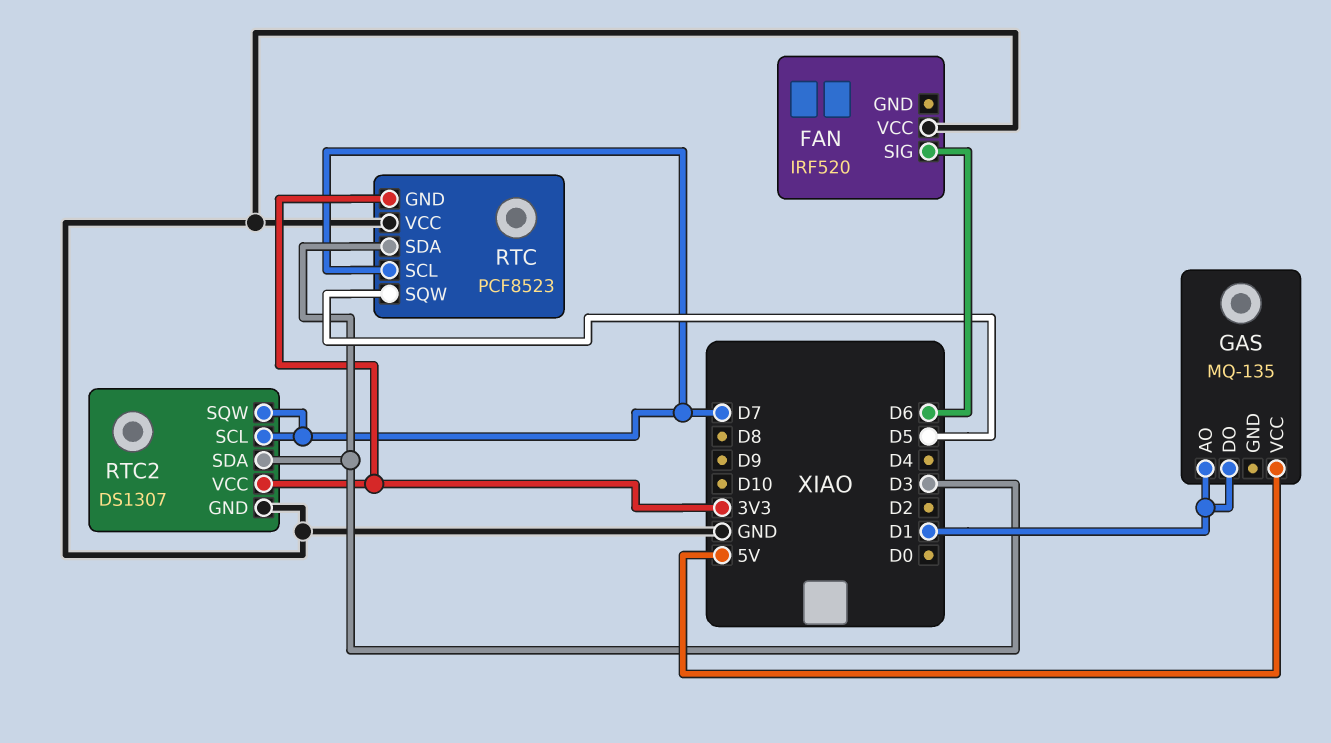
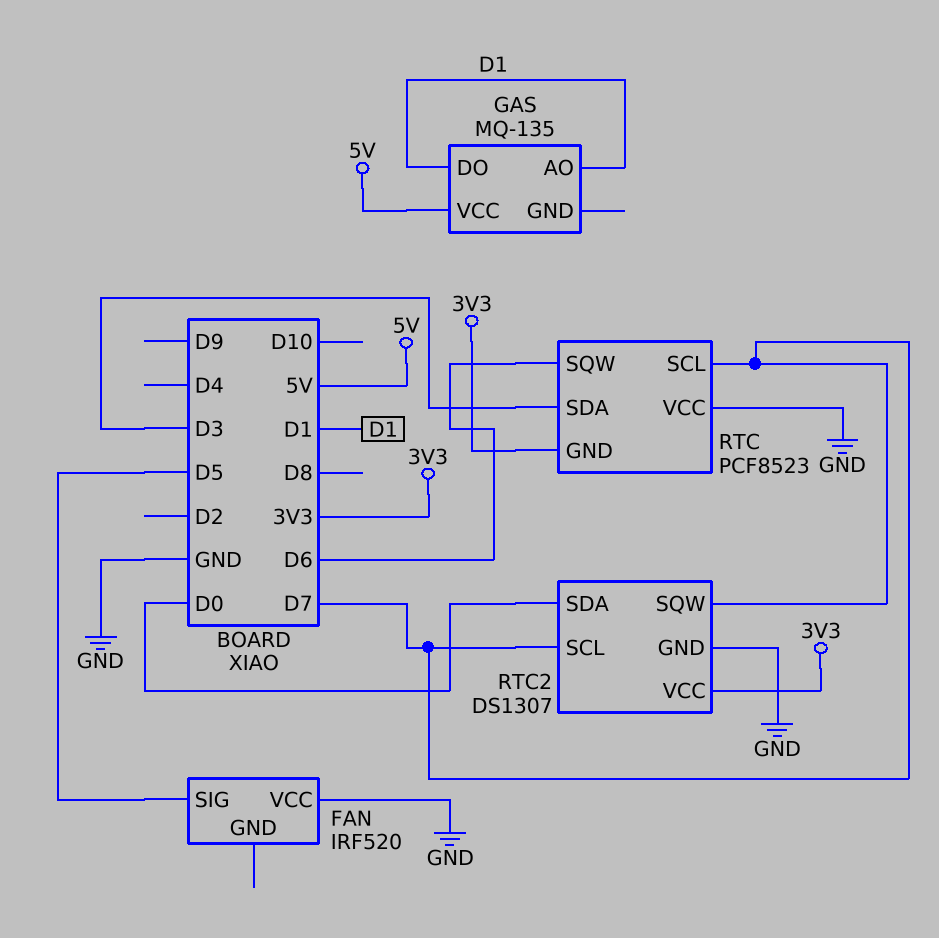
FAN pin SIG: D6 -> D5
RTC pin SQW: D5 -> D6
RTC2 pin SDA: D3 -> D0

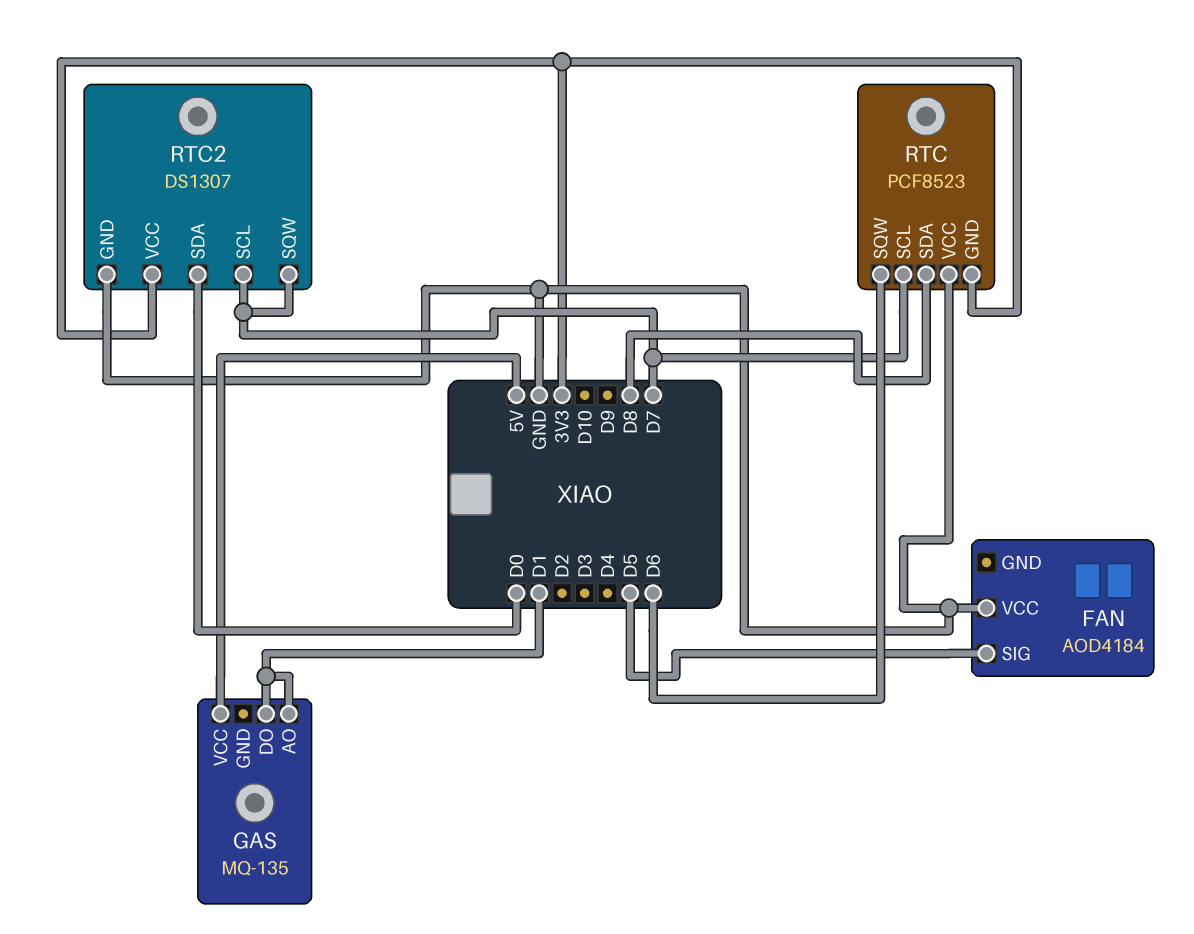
FAN: IRF520 -> AOD4184
RTC pin SDA: D3 -> D8

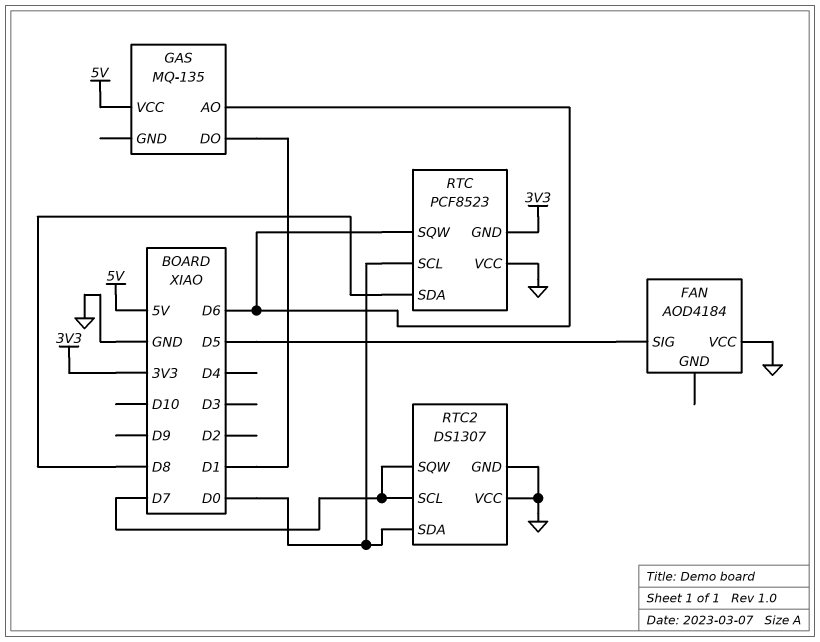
GAS pin AO: D1 -> D6
RTC pin SCL: D7 -> D0
RTC2 pin VCC: 3V3 -> GND

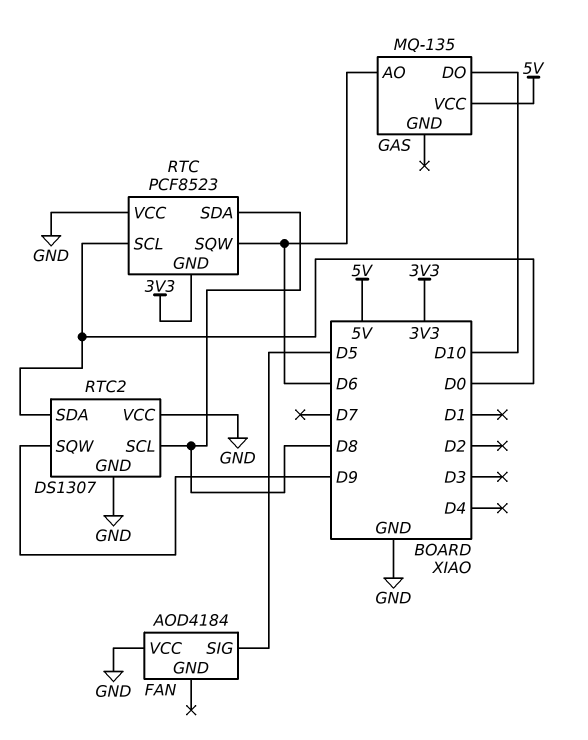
GAS pin DO: D1 -> D10
RTC2 pin SCL: D7 -> D8
RTC2 pin SQW: D7 -> D9

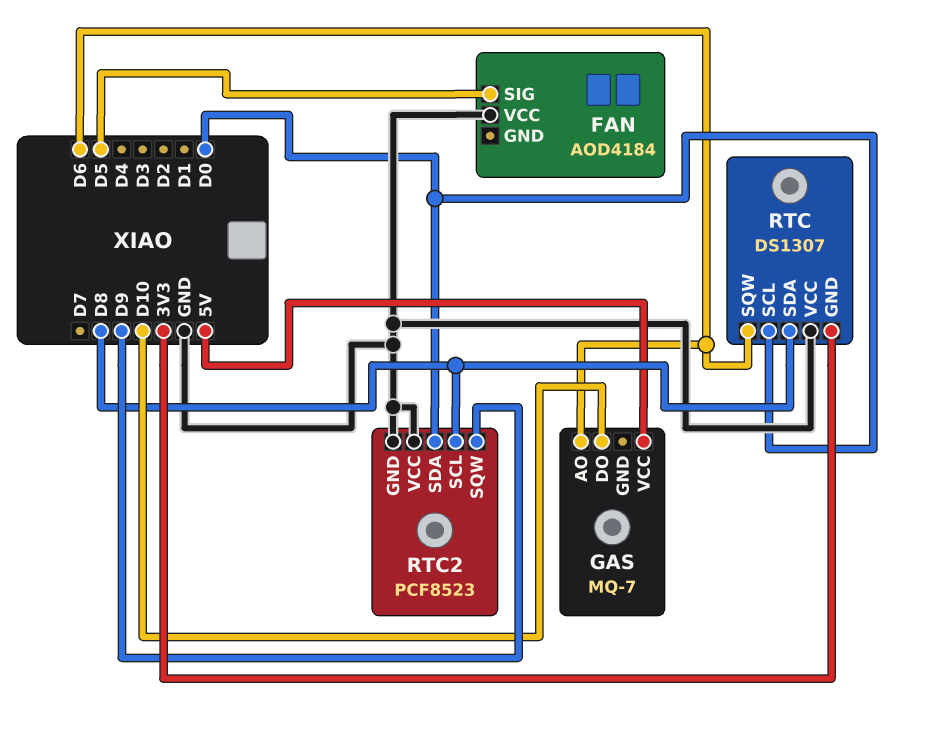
GAS: MQ-135 -> MQ-7
RTC: PCF8523 -> DS1307
RTC2: DS1307 -> PCF8523

